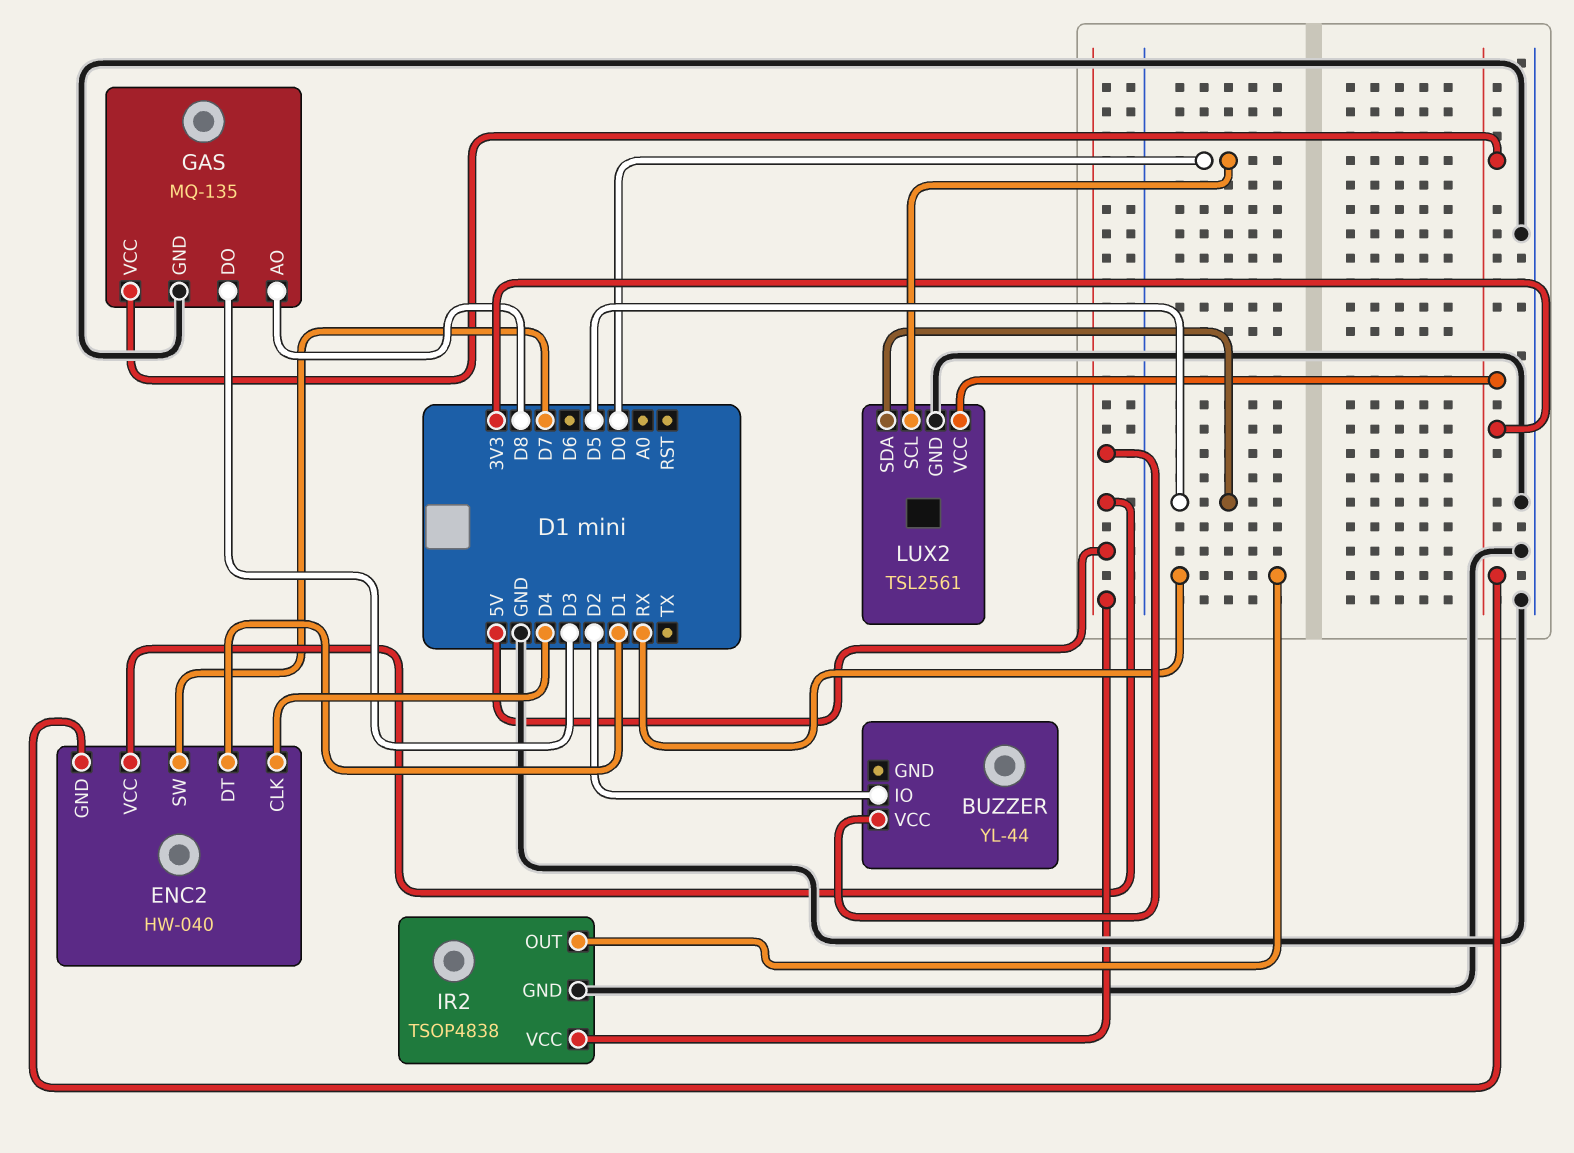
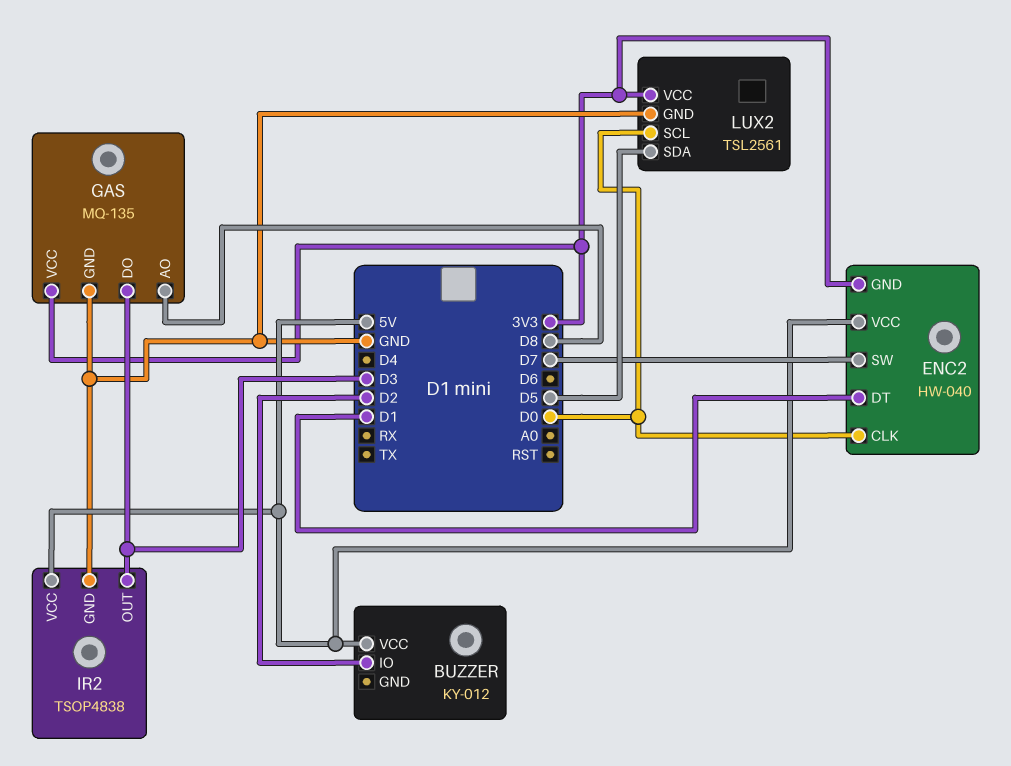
BUZZER: YL-44 -> KY-012
ENC2 pin CLK: D4 -> D0
IR2 pin OUT: RX -> D3

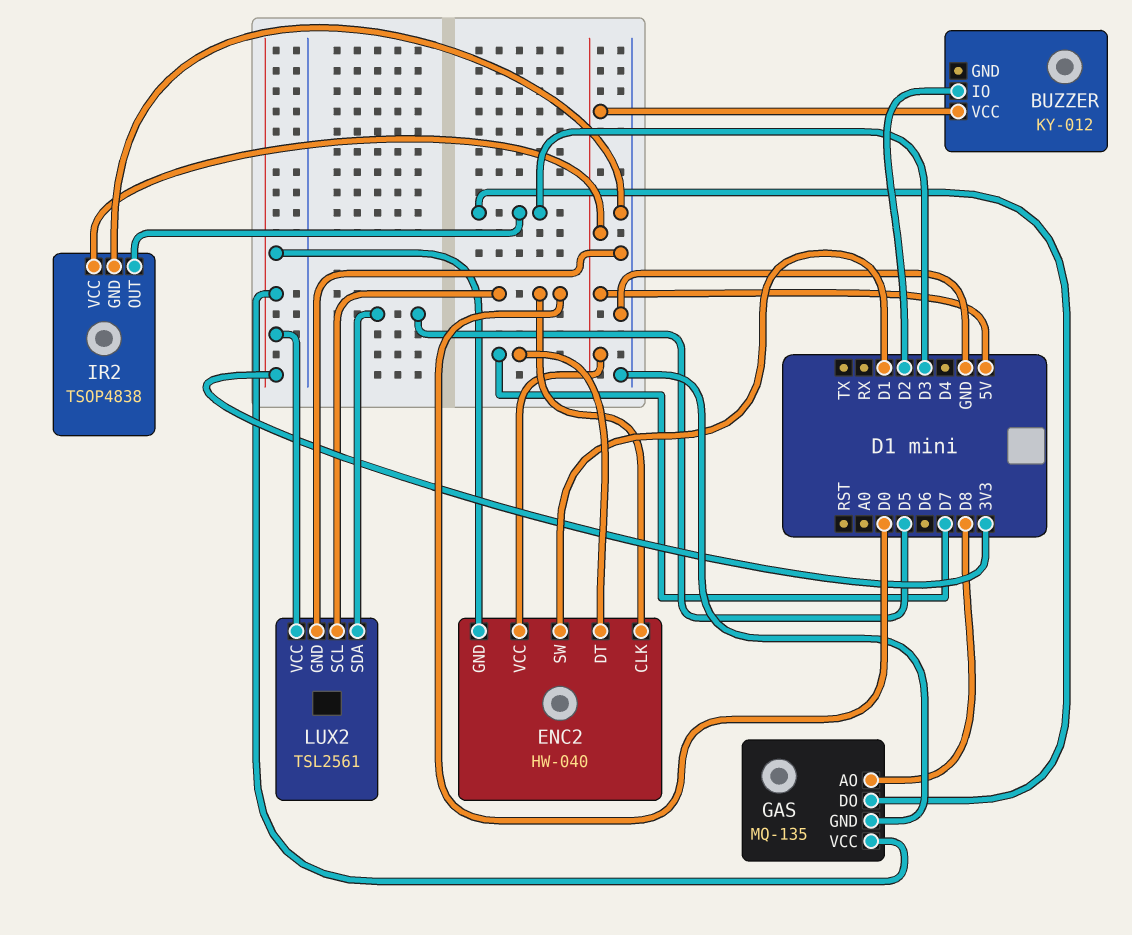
ENC2 pin DT: D1 -> D7
ENC2 pin SW: D7 -> D1

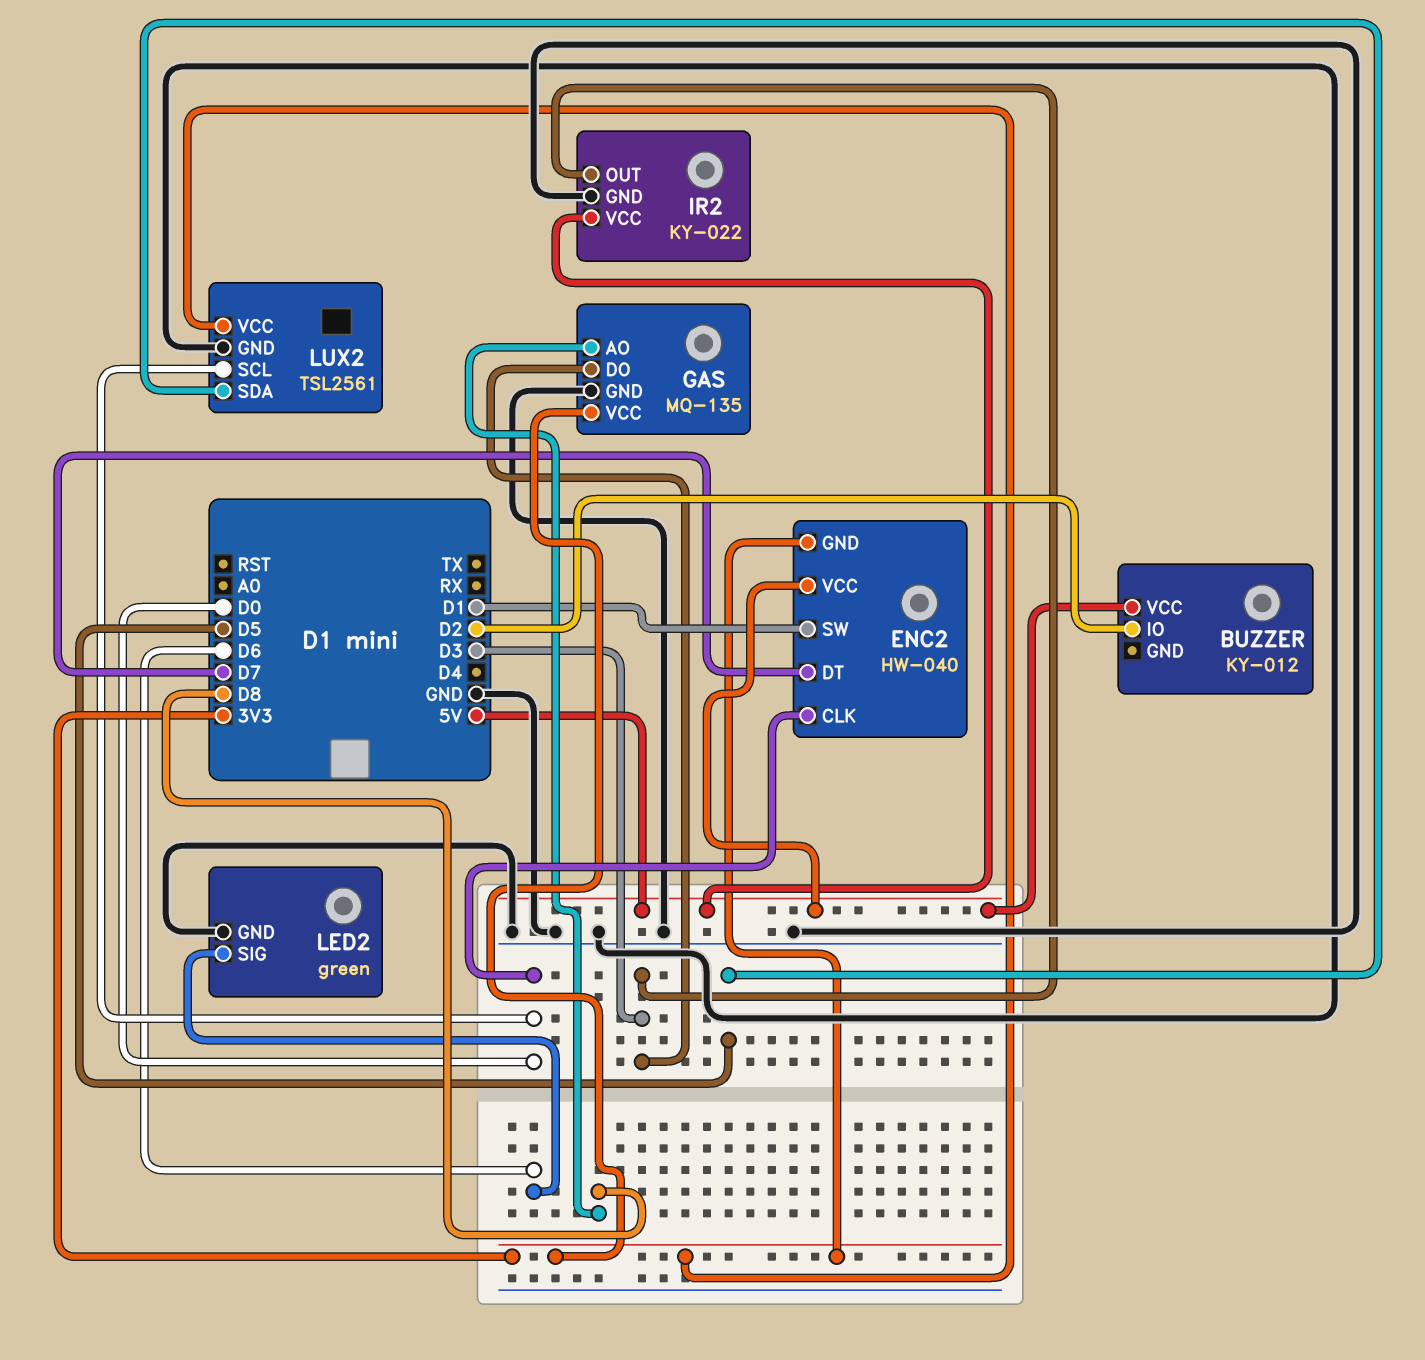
IR2: TSOP4838 -> KY-022
LED2: none -> green
LED2 pin GND: none -> GND
LED2 pin SIG: none -> D6

